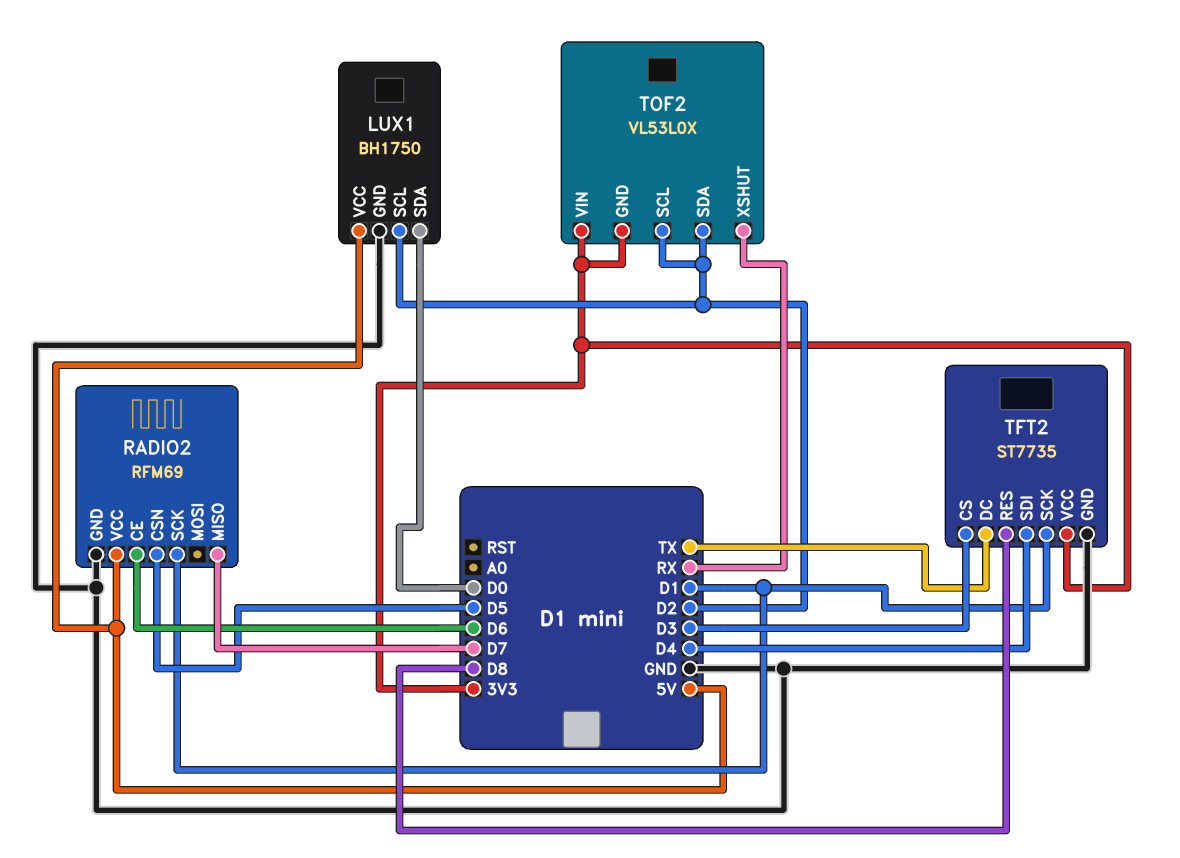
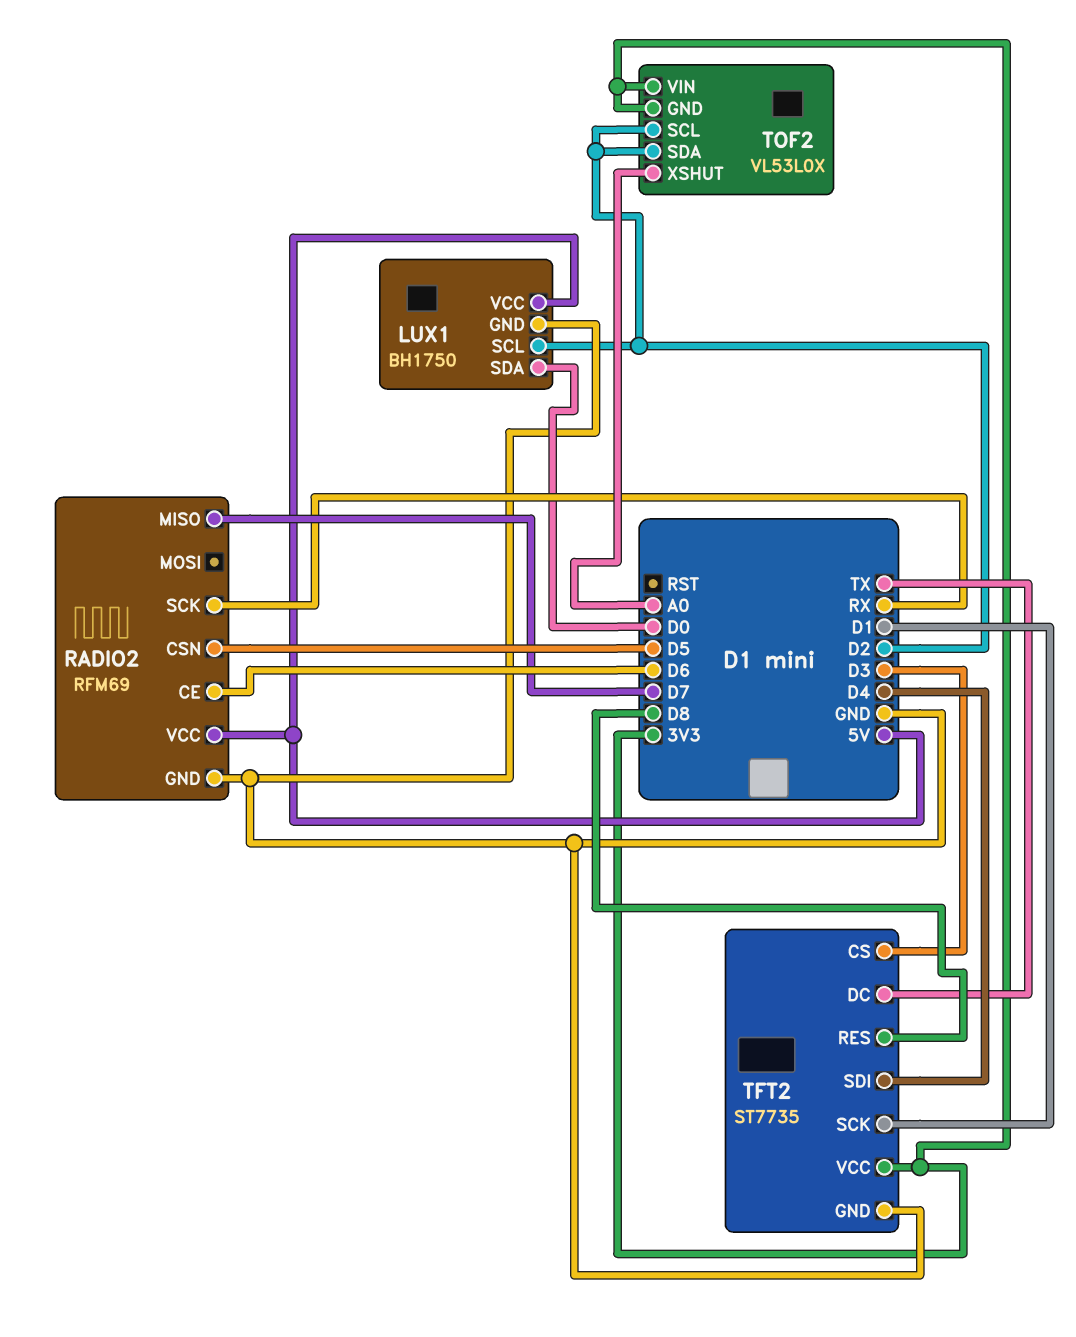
RADIO2 pin SCK: D1 -> RX
TOF2 pin XSHUT: RX -> A0

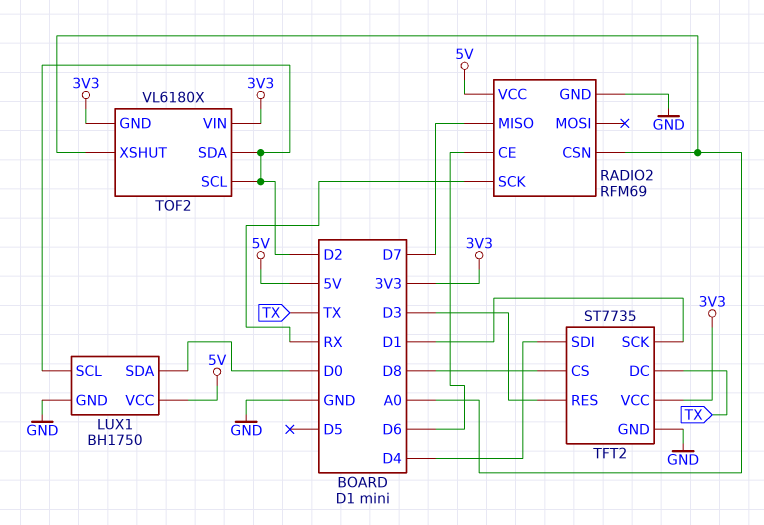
RADIO2 pin CSN: D5 -> A0
TFT2 pin CS: D3 -> D8
TFT2 pin RES: D8 -> D3
TOF2: VL53L0X -> VL6180X

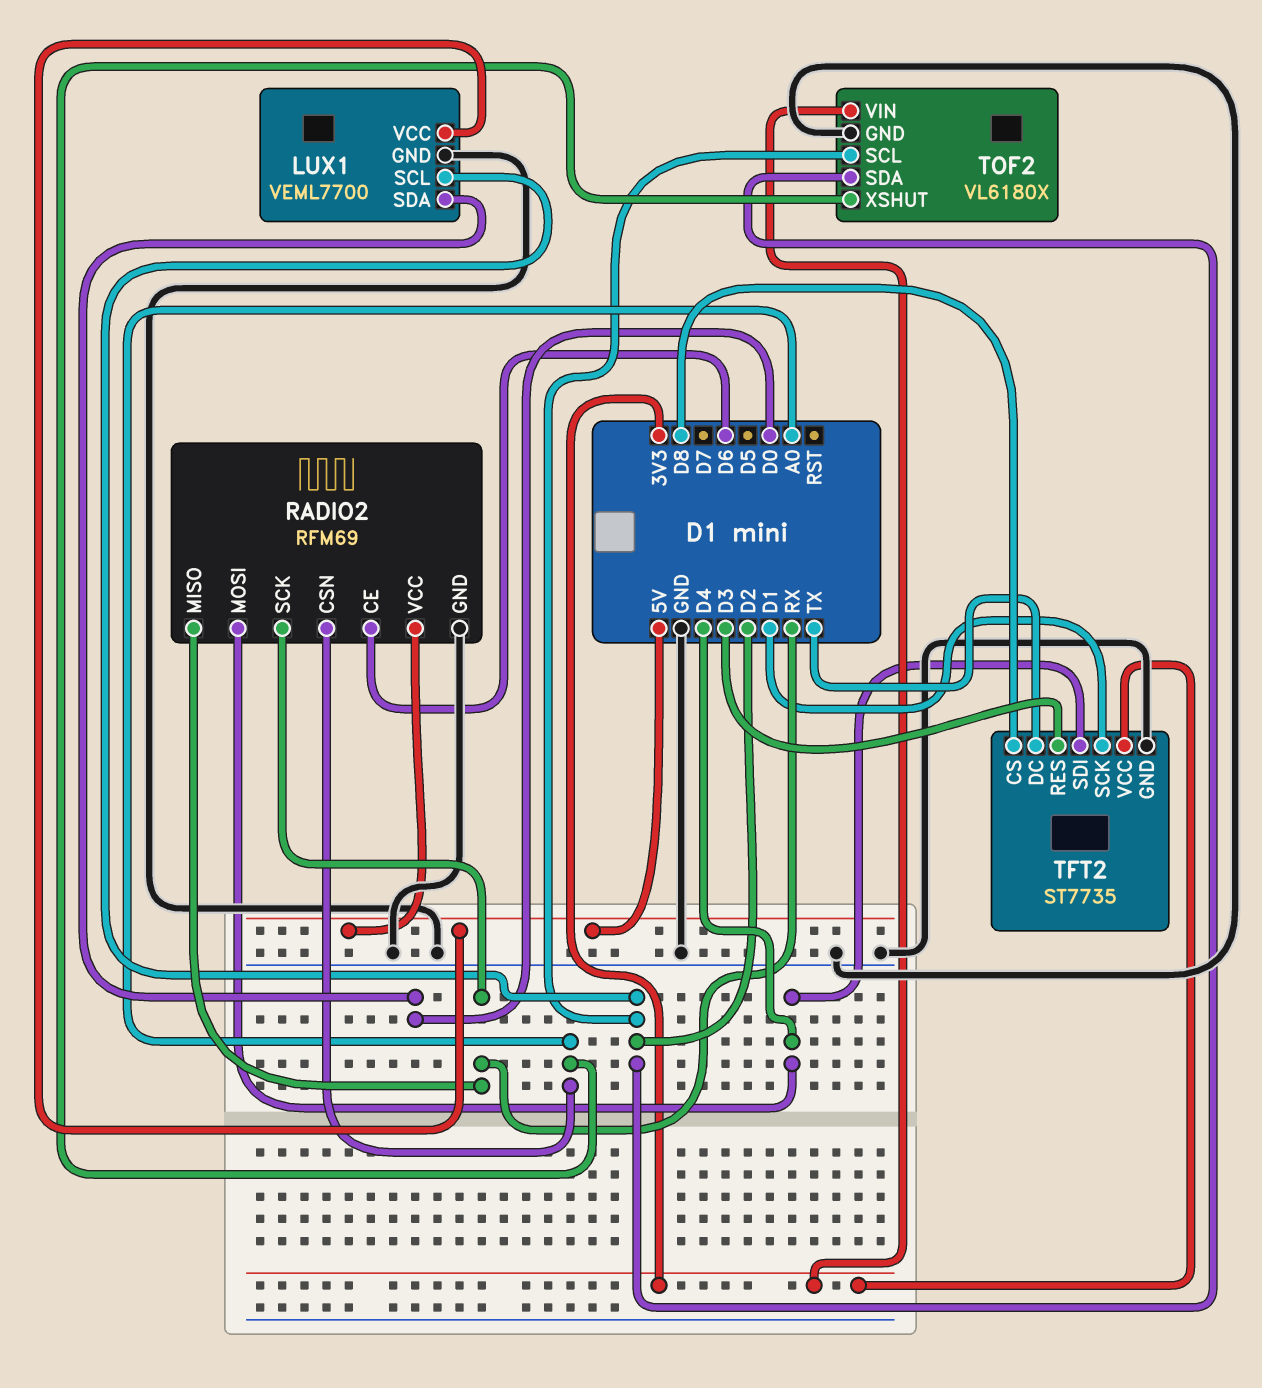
LUX1: BH1750 -> VEML7700
RADIO2 pin MISO: D7 -> RX
RADIO2 pin MOSI: none -> D4
TOF2 pin GND: 3V3 -> GND

